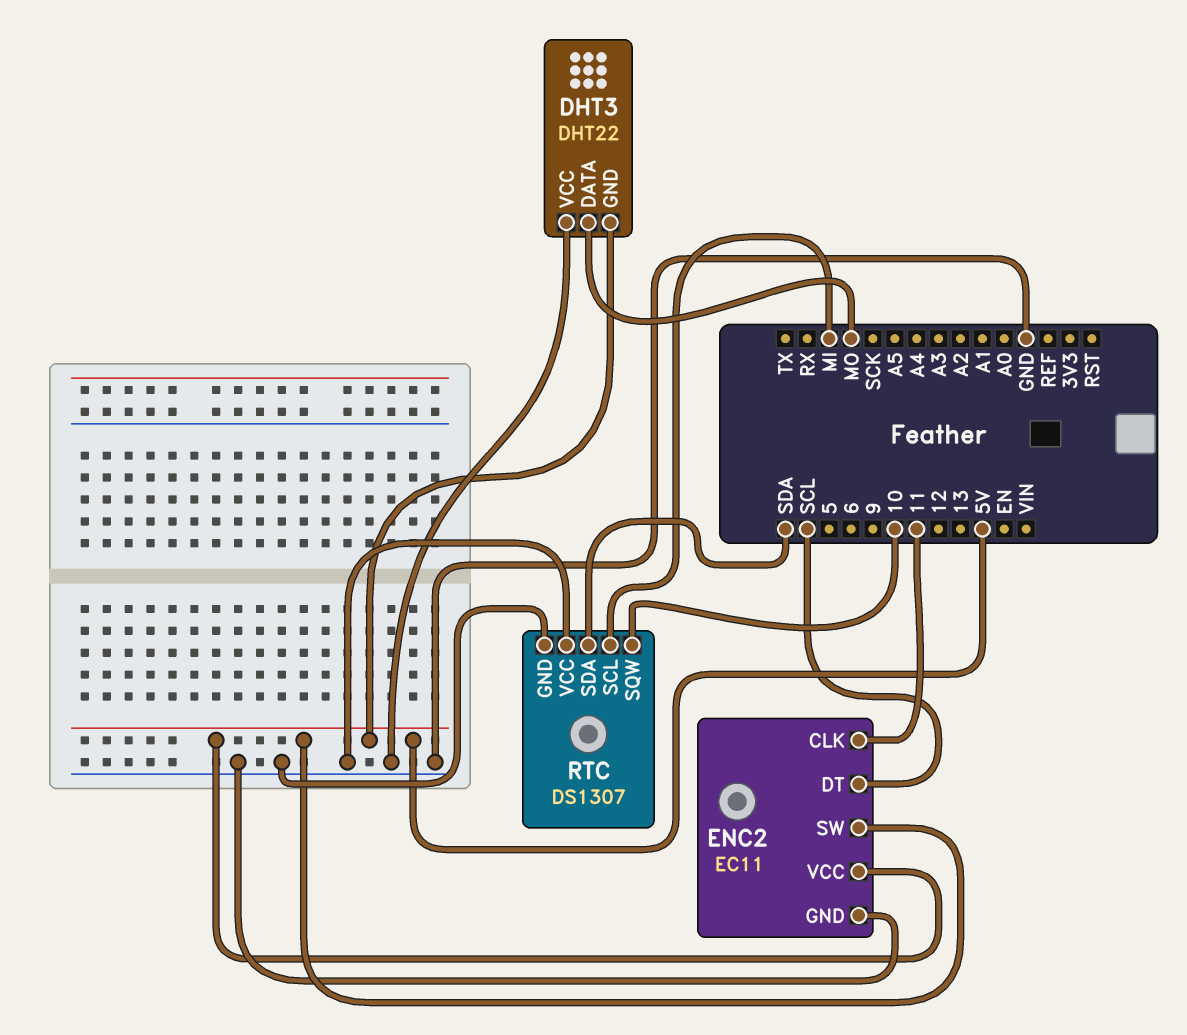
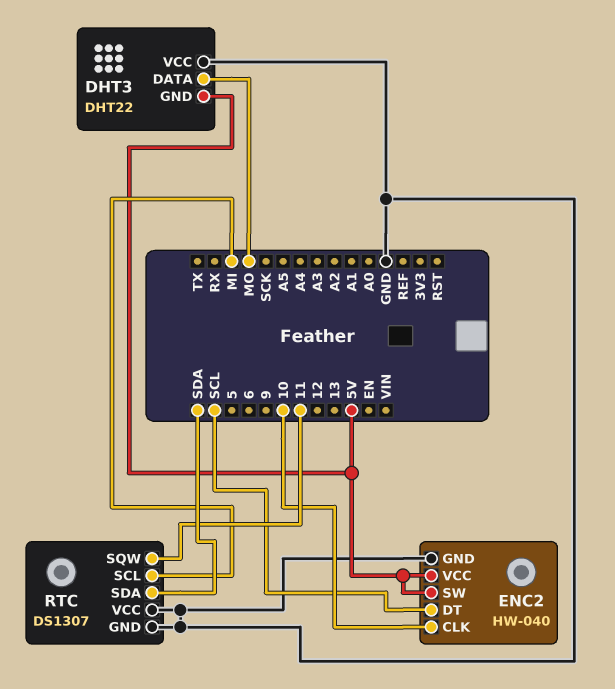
ENC2: EC11 -> HW-040
ENC2 pin CLK: 11 -> 10
RTC pin SQW: 10 -> 11

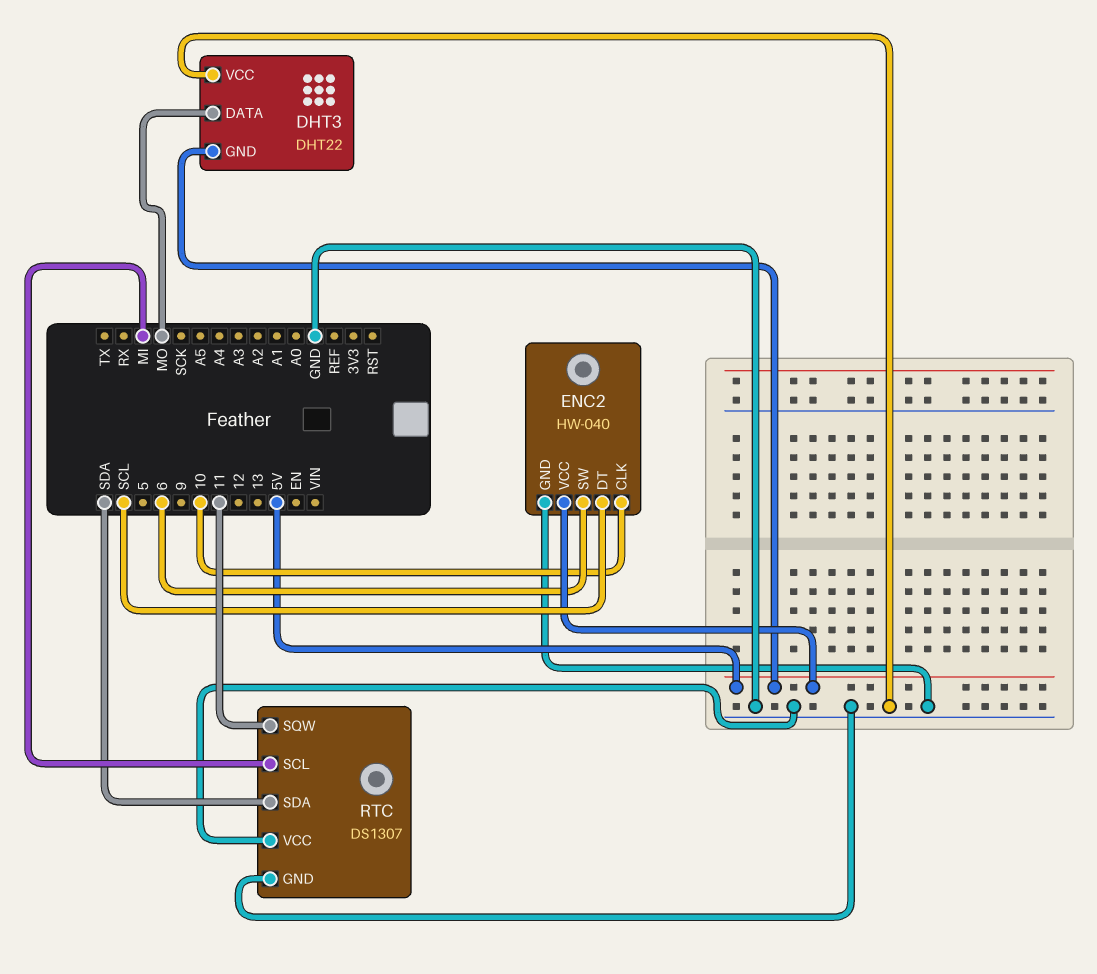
ENC2 pin SW: 5V -> 6

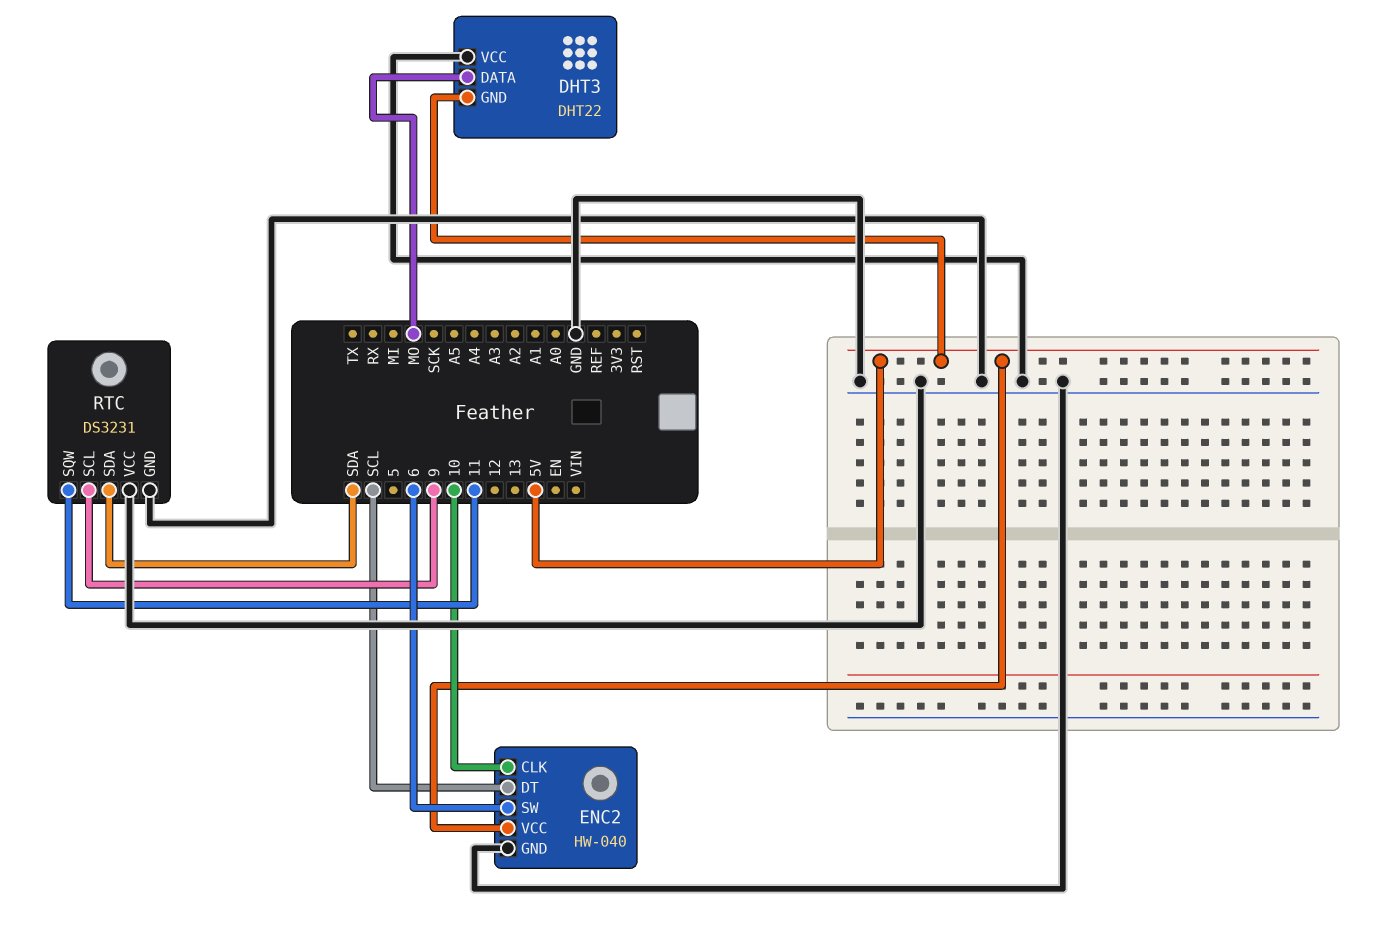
RTC: DS1307 -> DS3231
RTC pin SCL: MI -> 9

